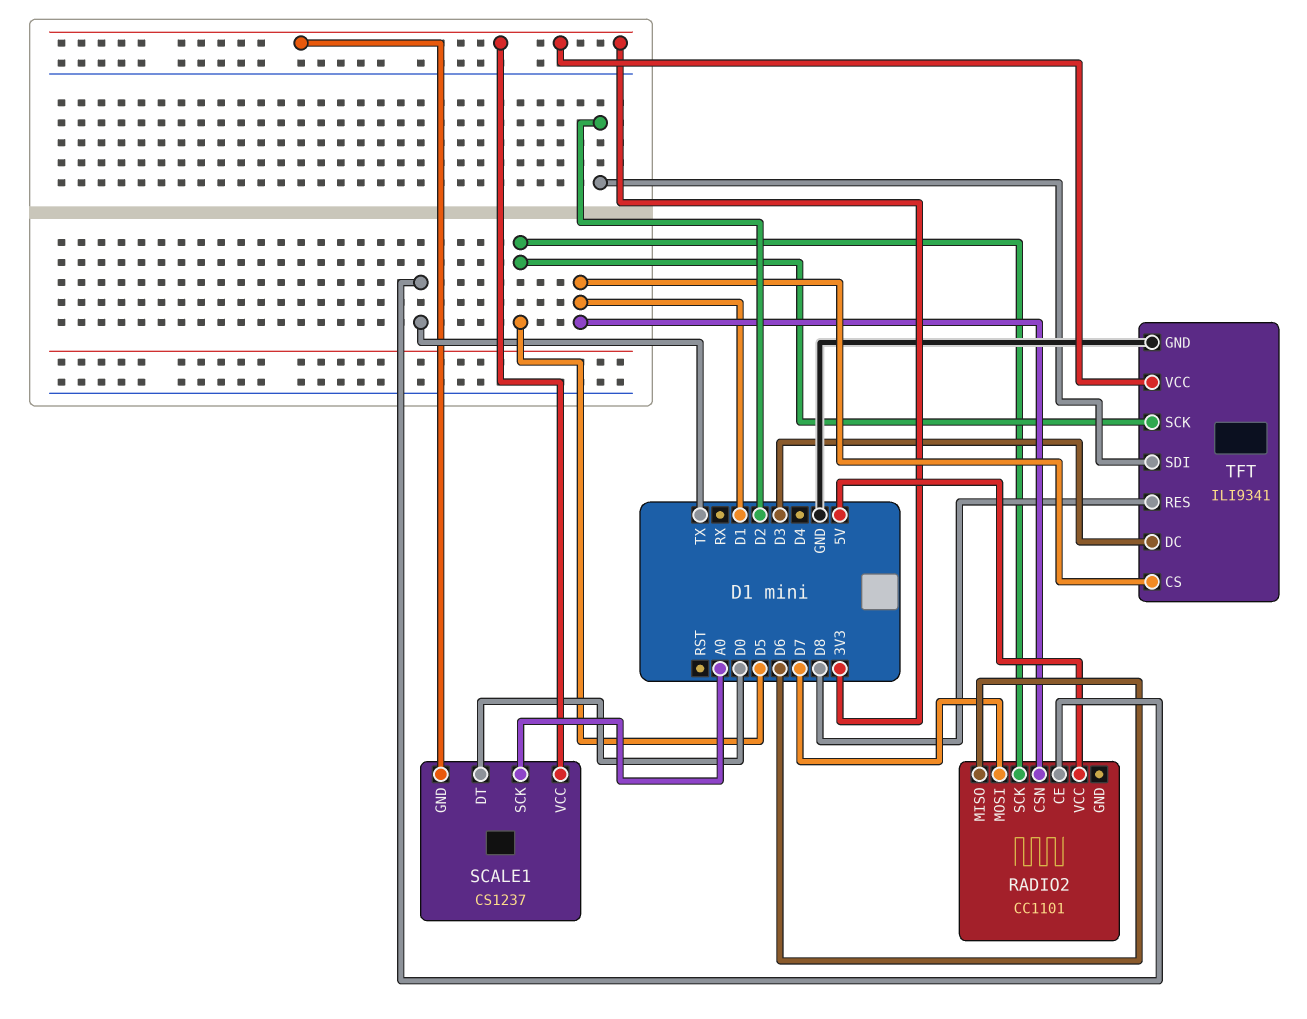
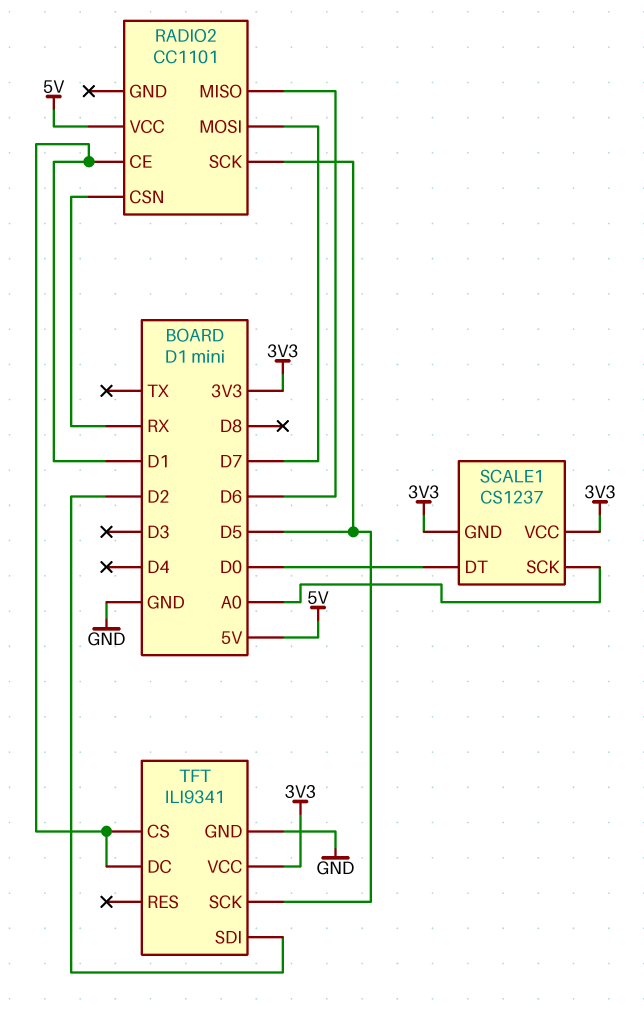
RADIO2 pin CE: TX -> D1
RADIO2 pin CSN: D1 -> RX
TFT pin DC: D3 -> D1
TFT pin RES: D8 -> none

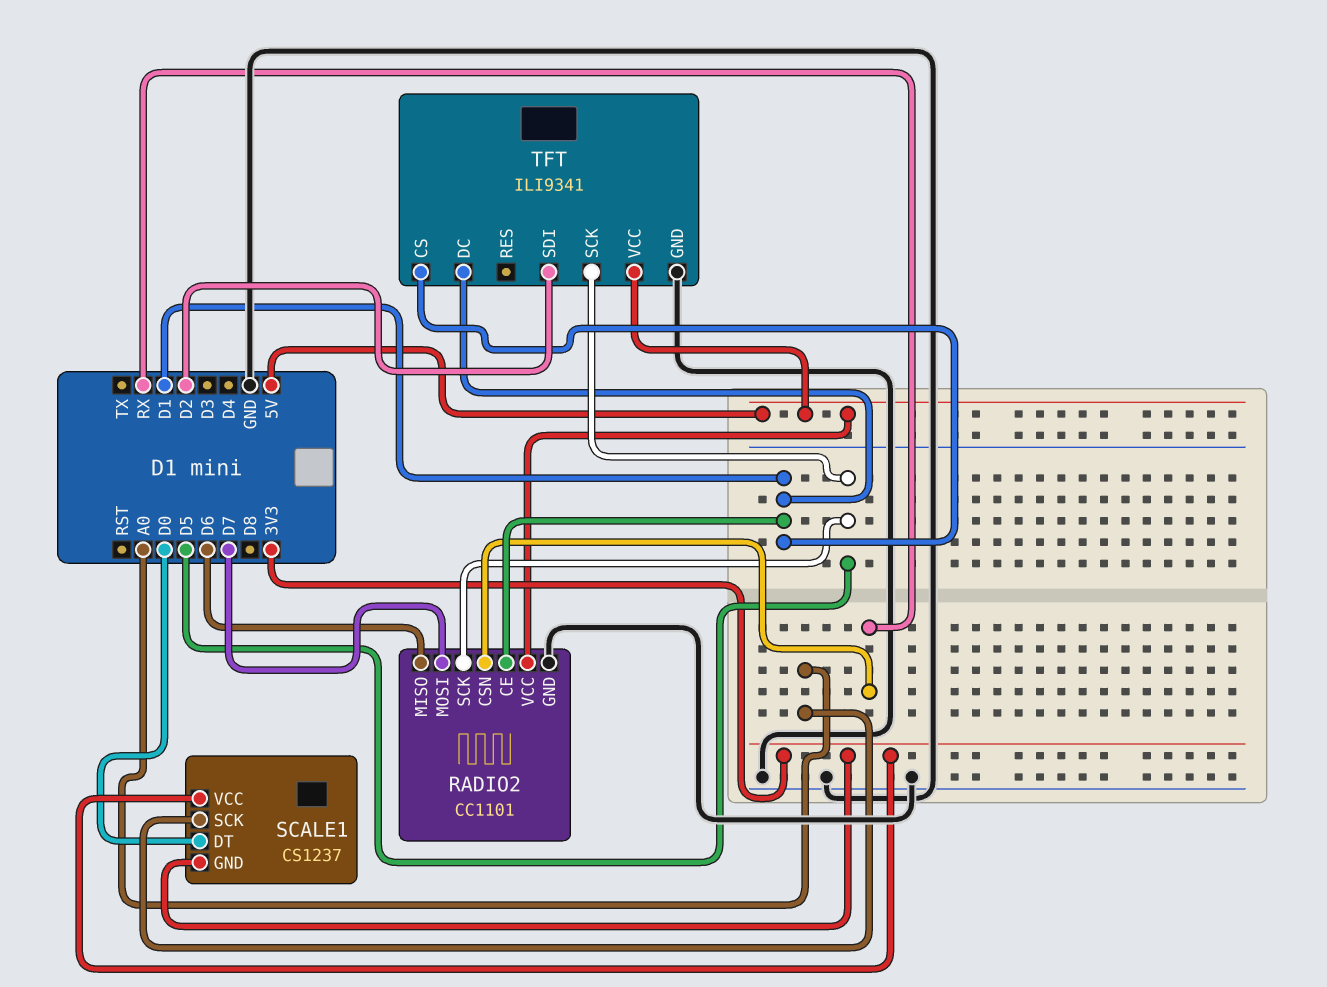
RADIO2 pin GND: none -> GND
TFT pin VCC: 3V3 -> 5V

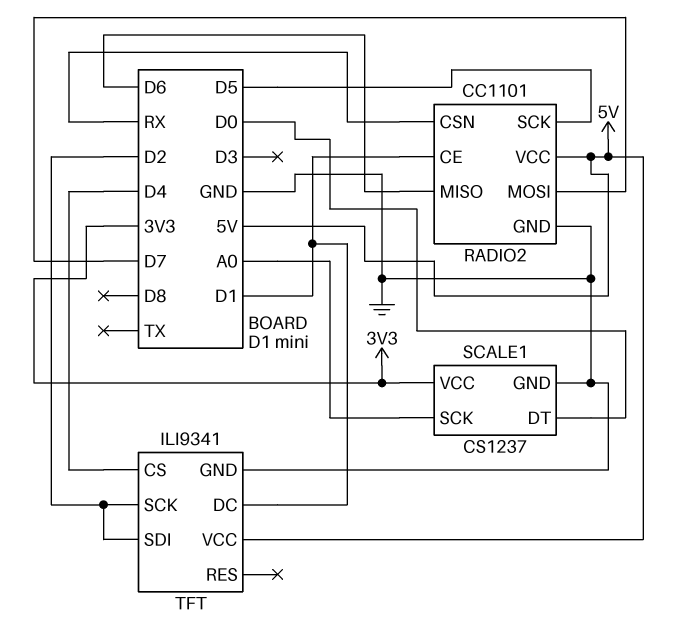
SCALE1 pin GND: 3V3 -> GND
TFT pin CS: D1 -> D4
TFT pin SCK: D5 -> D2

